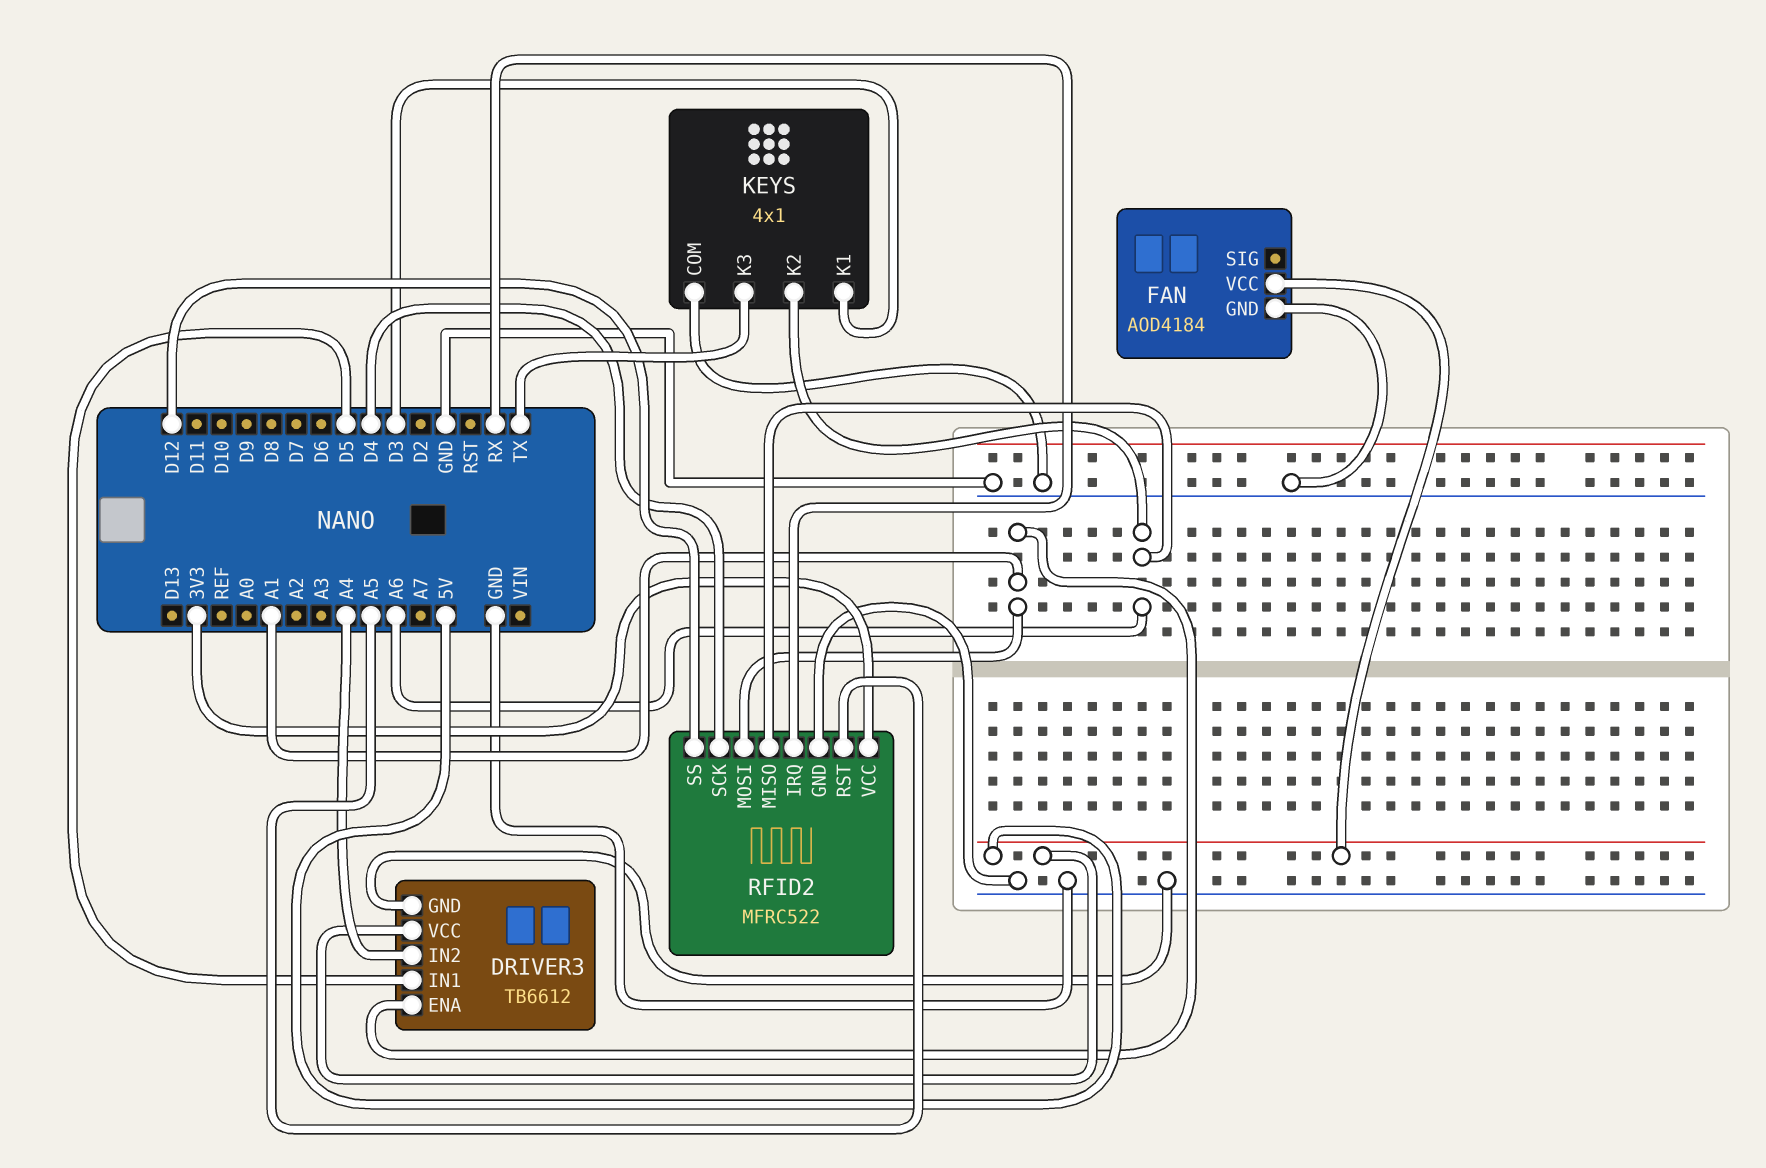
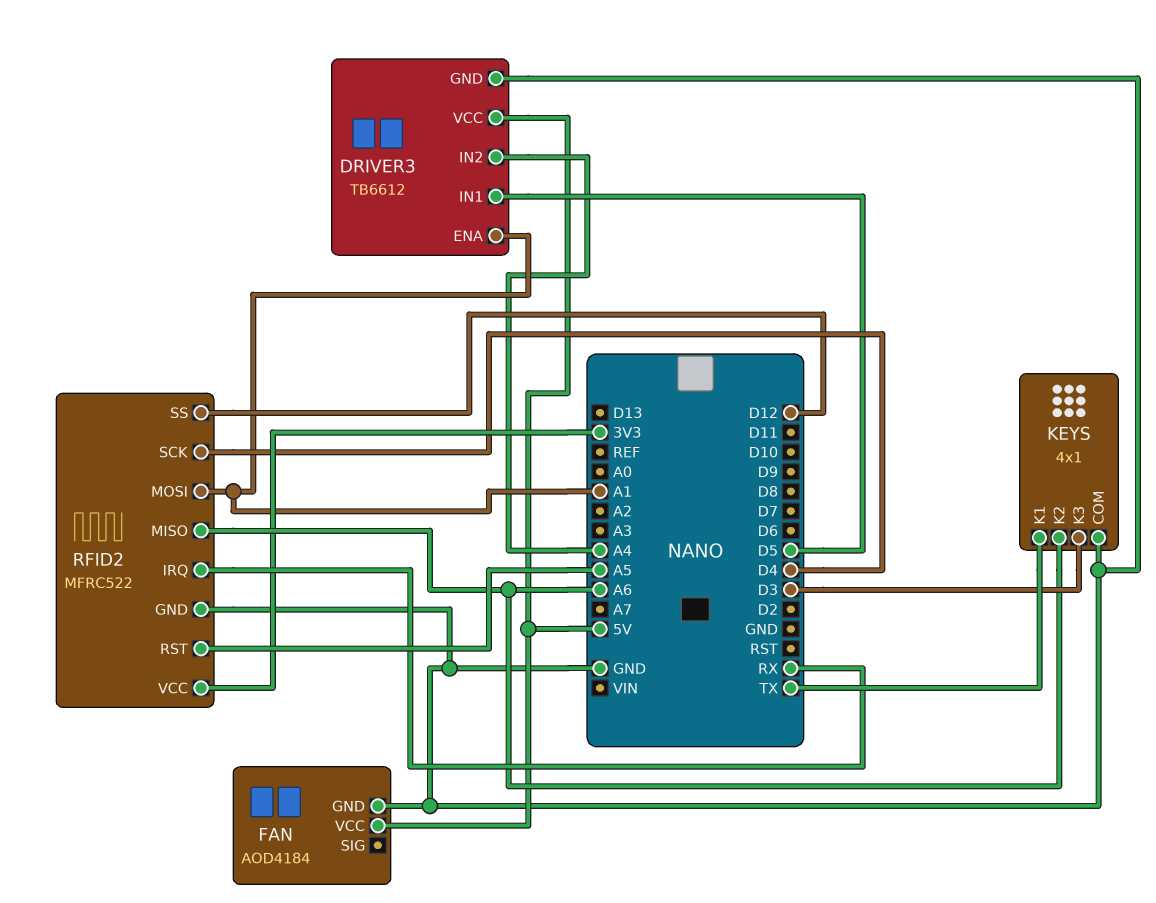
KEYS pin K1: D3 -> TX
KEYS pin K3: TX -> D3

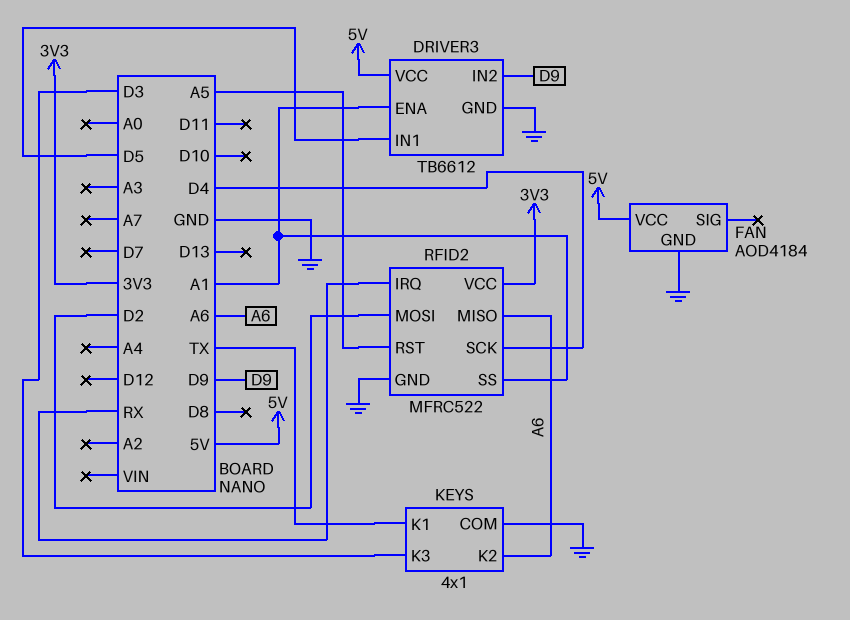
DRIVER3 pin IN2: A4 -> D9
RFID2 pin MOSI: A1 -> D2
RFID2 pin SS: D12 -> A1

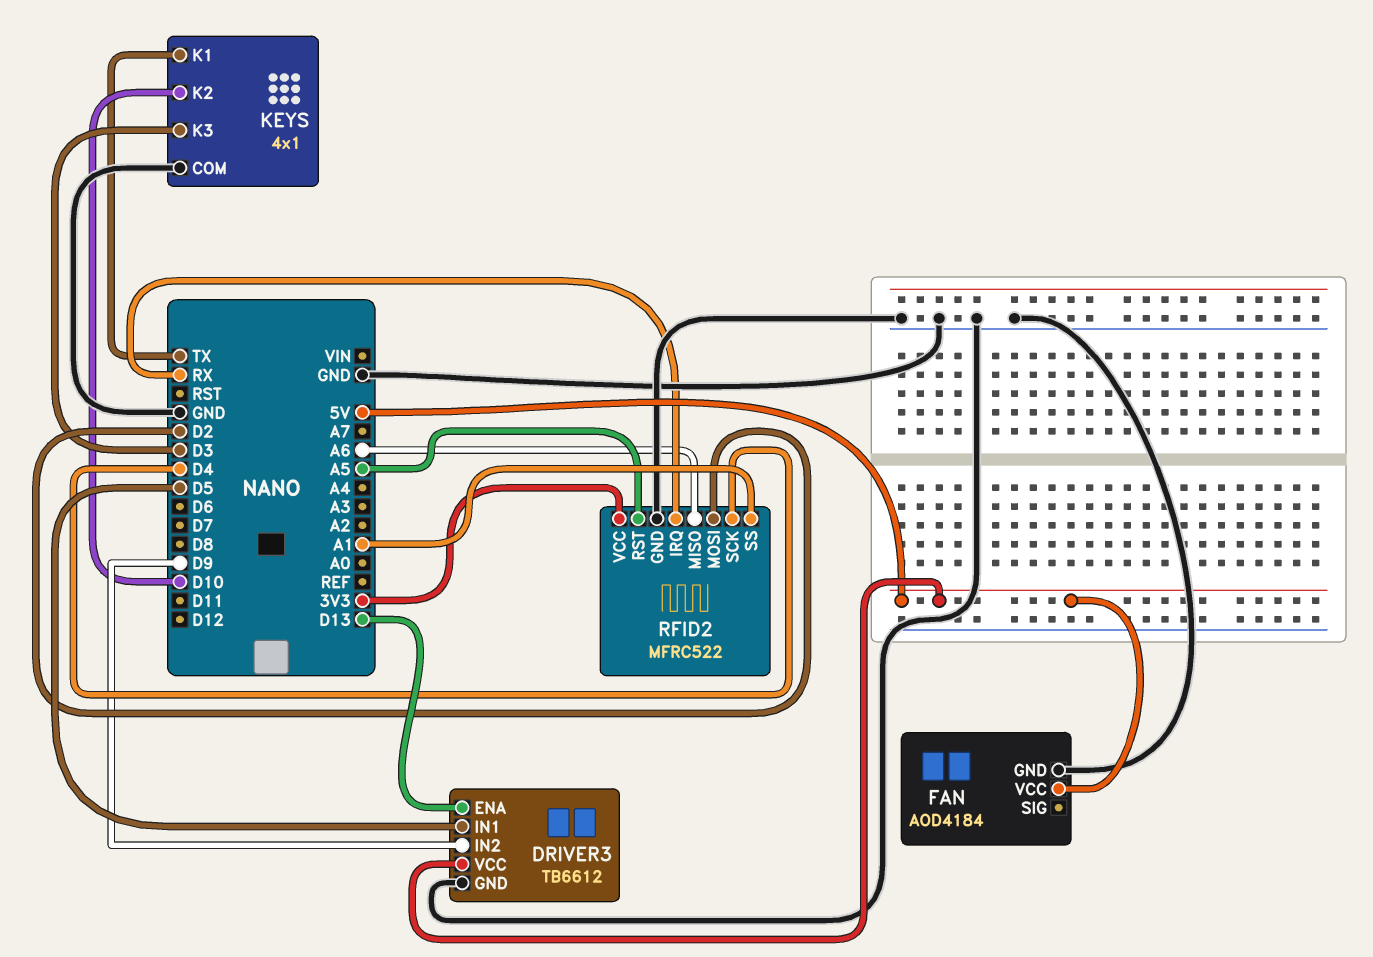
DRIVER3 pin ENA: A1 -> D13
KEYS pin K2: A6 -> D10

